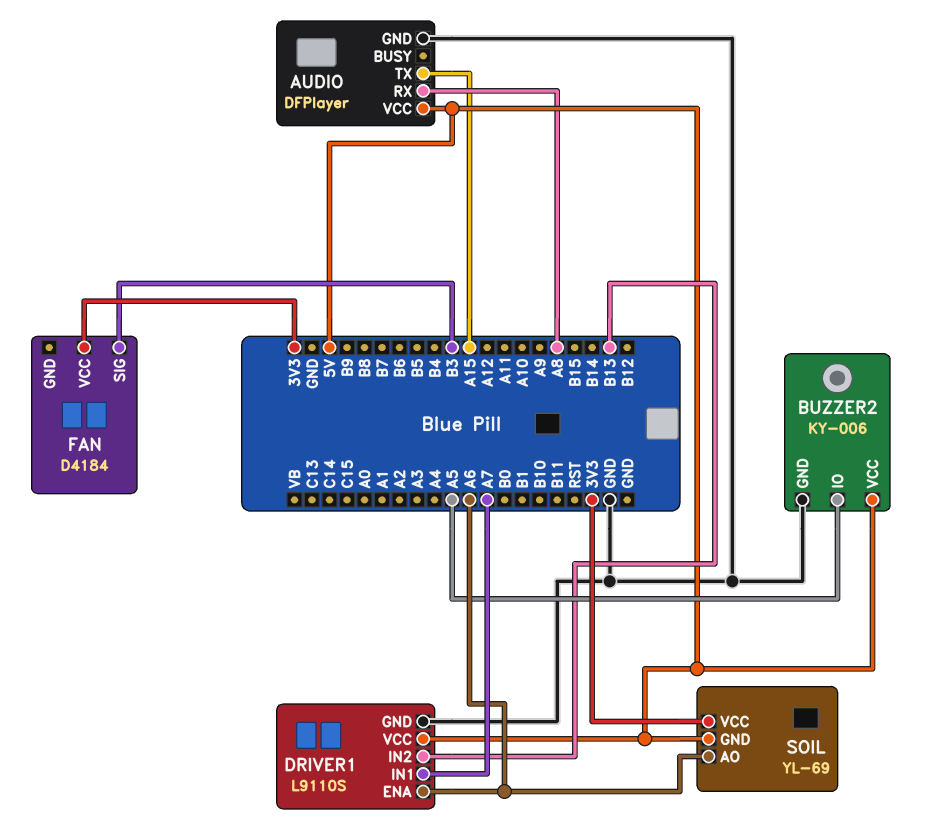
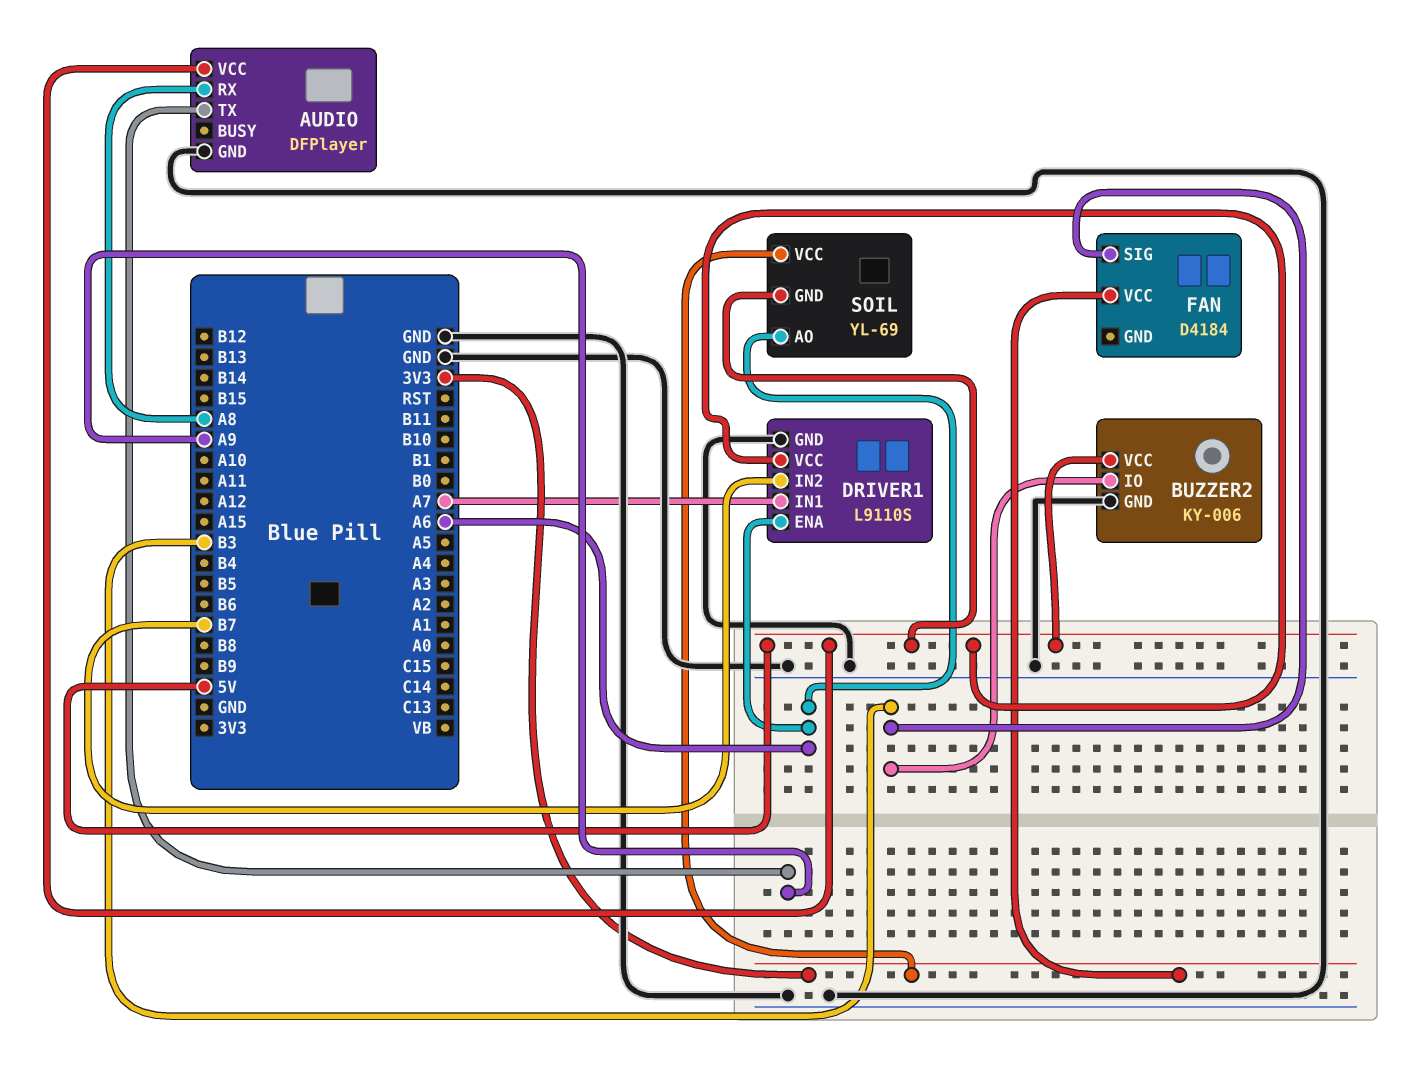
AUDIO pin TX: A15 -> A9
BUZZER2 pin IO: A5 -> B3
DRIVER1 pin IN2: B13 -> B7

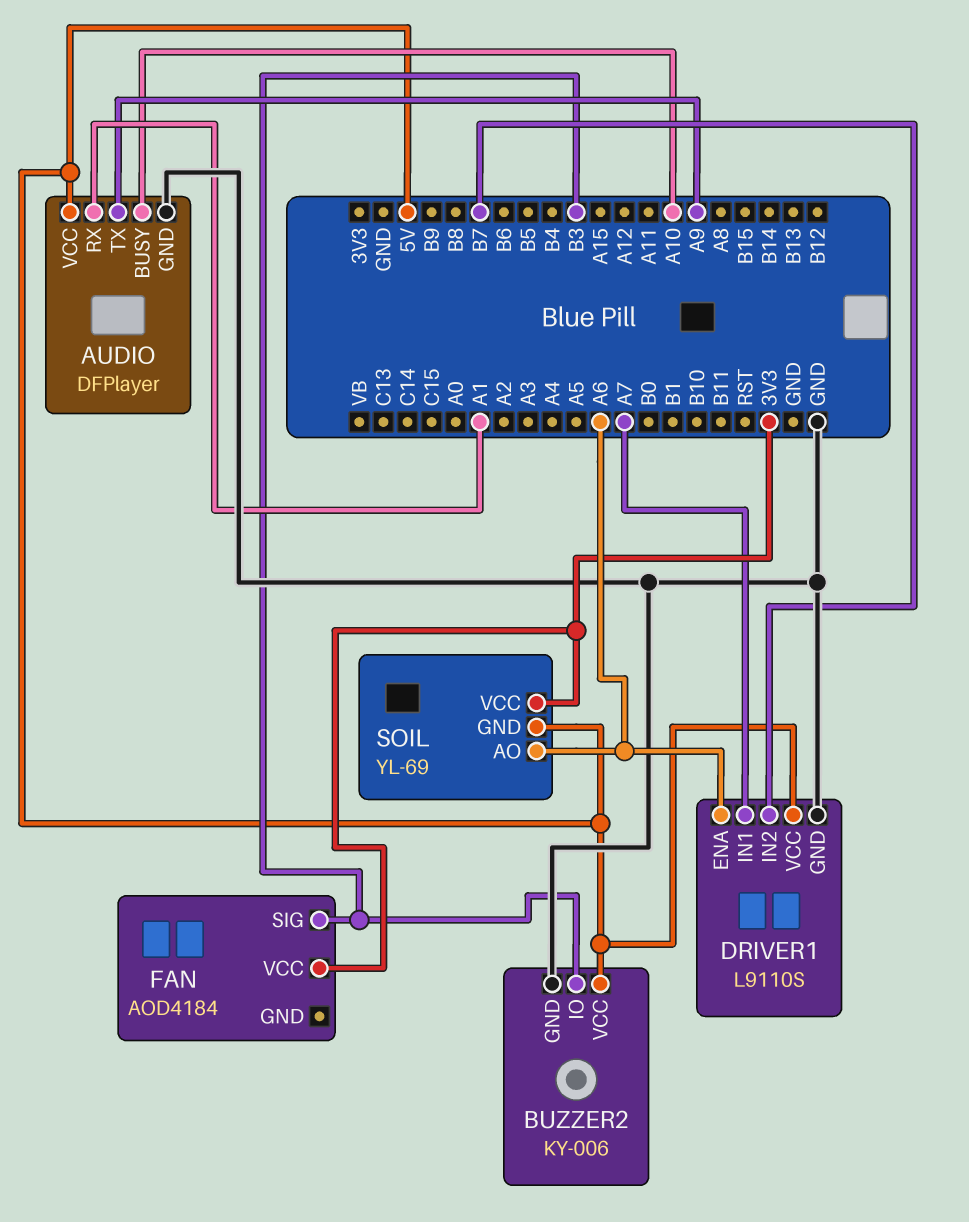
AUDIO pin BUSY: none -> A10
AUDIO pin RX: A8 -> A1
FAN: D4184 -> AOD4184

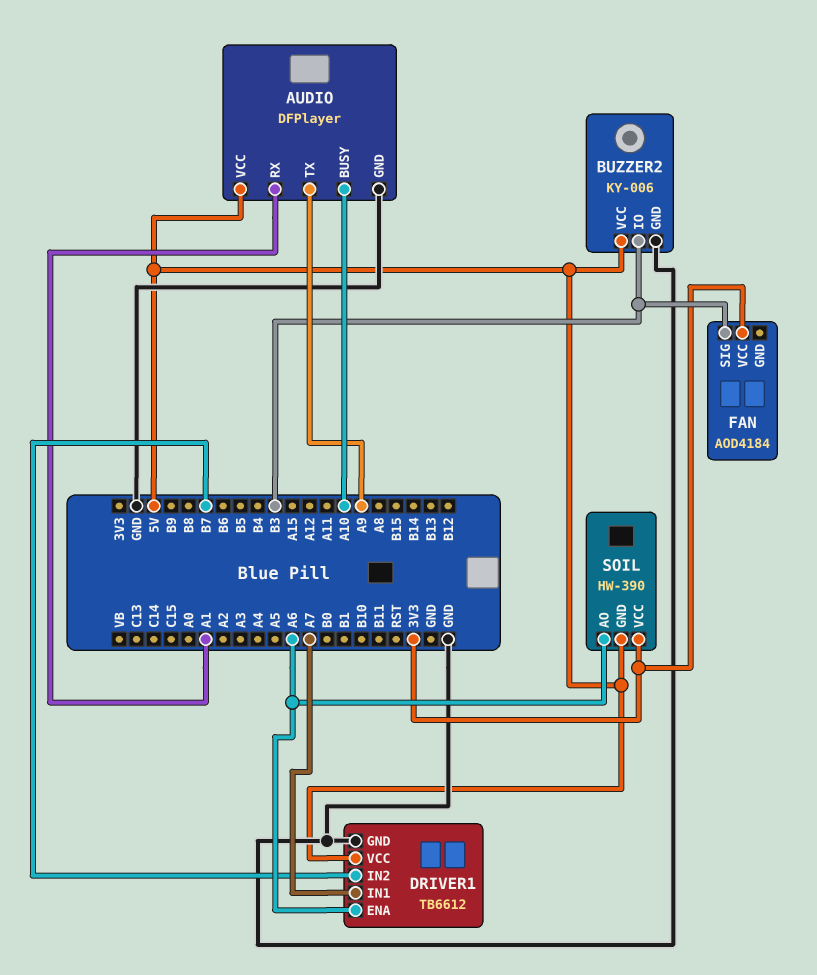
DRIVER1: L9110S -> TB6612
SOIL: YL-69 -> HW-390

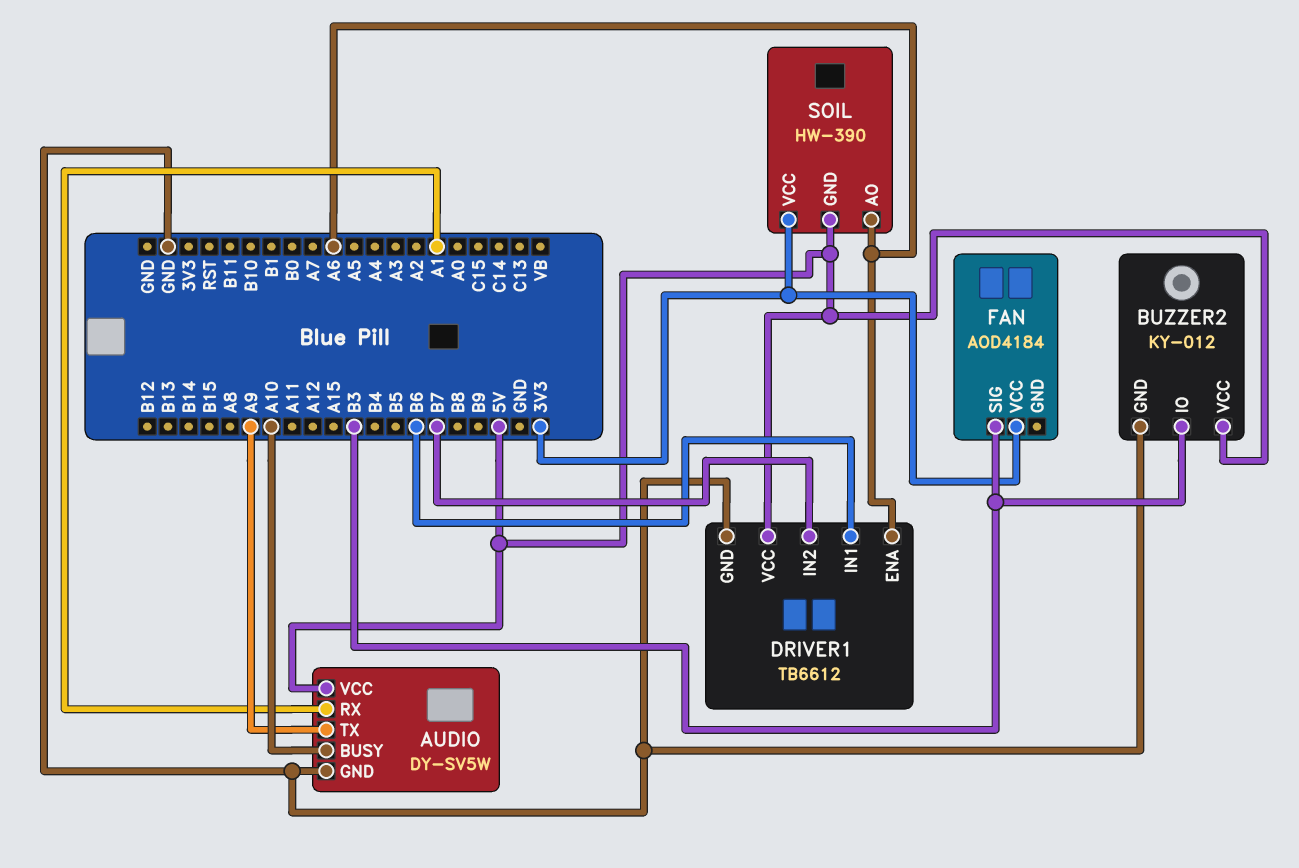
AUDIO: DFPlayer -> DY-SV5W
BUZZER2: KY-006 -> KY-012
DRIVER1 pin IN1: A7 -> B6

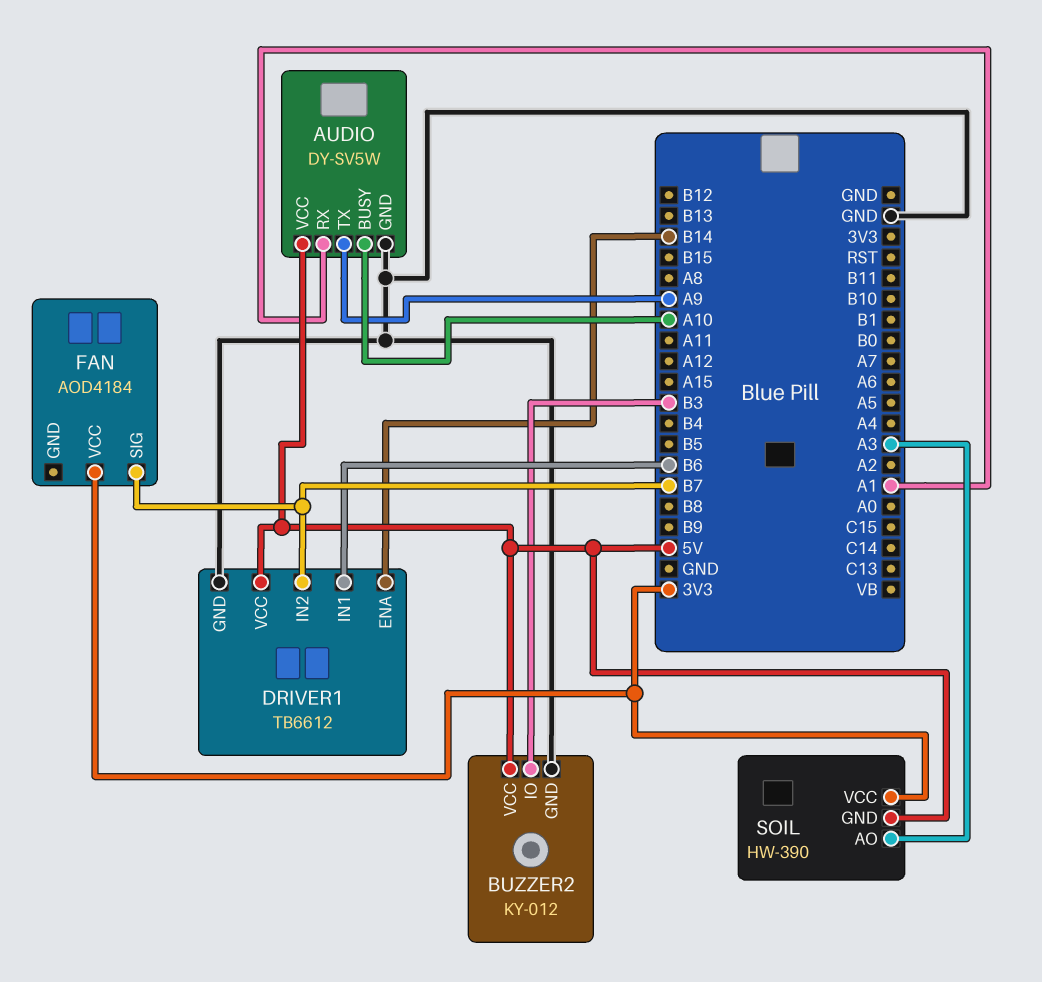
DRIVER1 pin ENA: A6 -> B14
FAN pin SIG: B3 -> B7
SOIL pin AO: A6 -> A3

